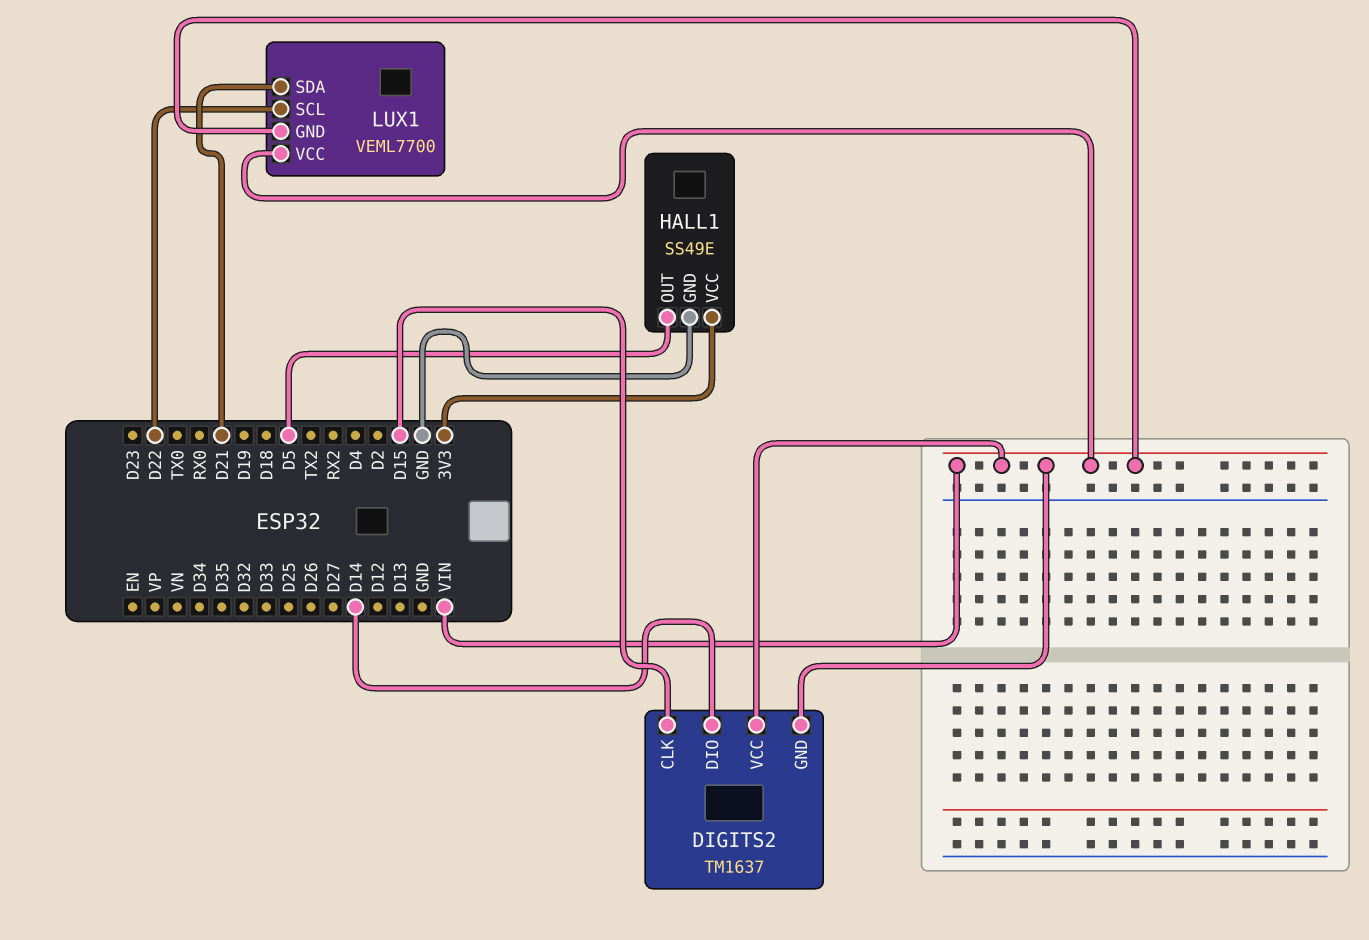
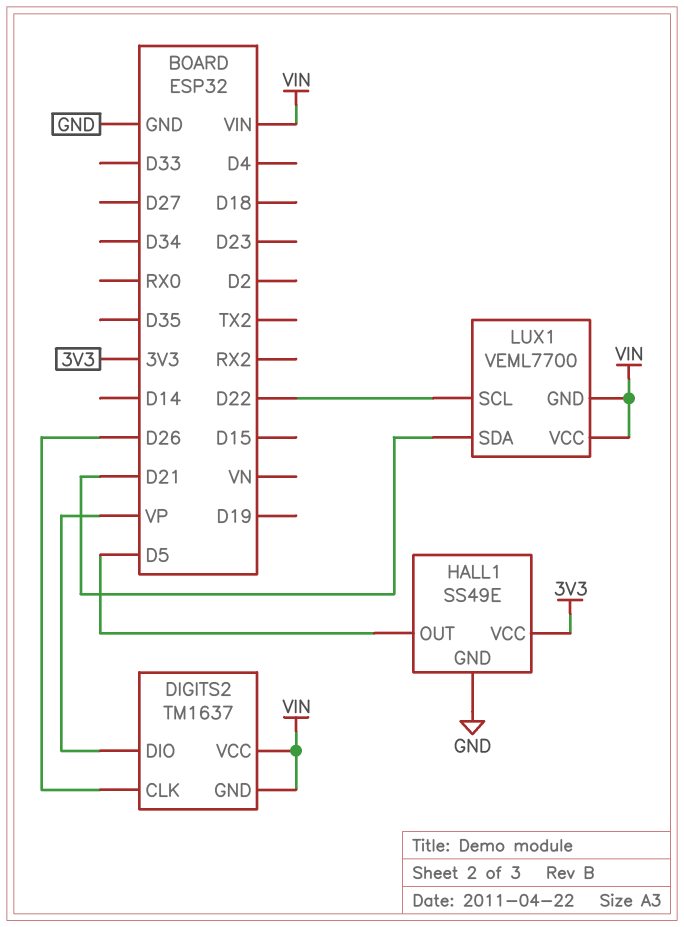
DIGITS2 pin CLK: D15 -> D26
DIGITS2 pin DIO: D14 -> VP

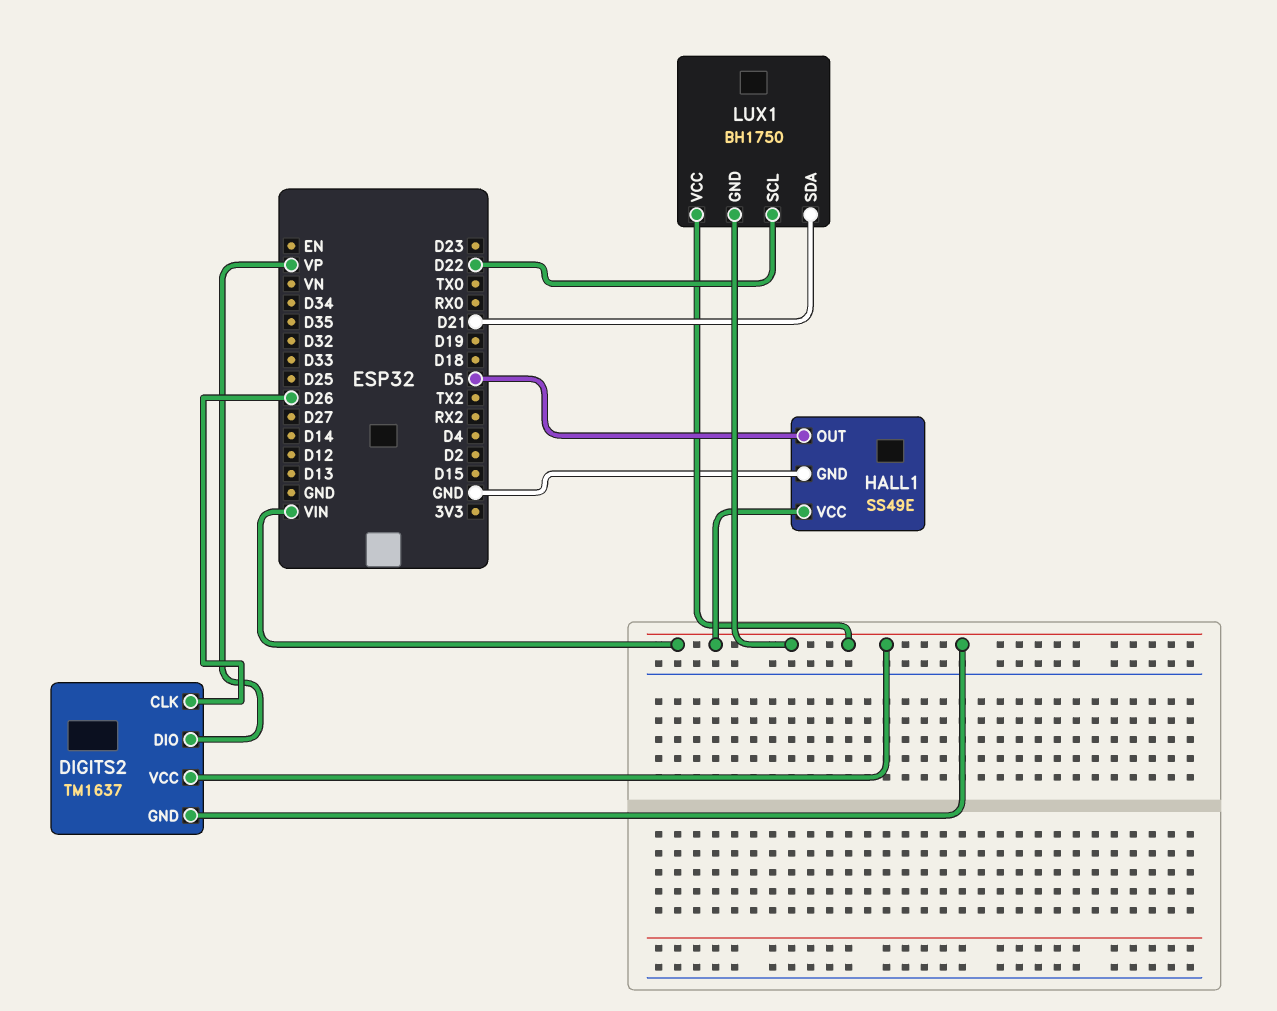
HALL1 pin VCC: 3V3 -> VIN
LUX1: VEML7700 -> BH1750

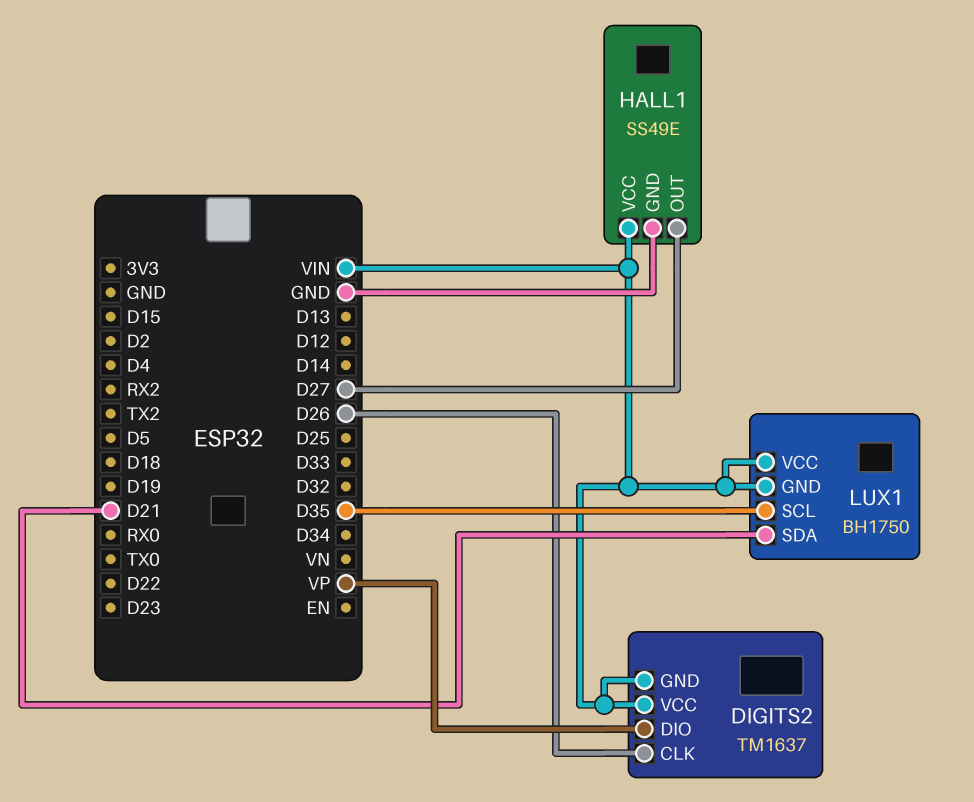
HALL1 pin OUT: D5 -> D27
LUX1 pin SCL: D22 -> D35

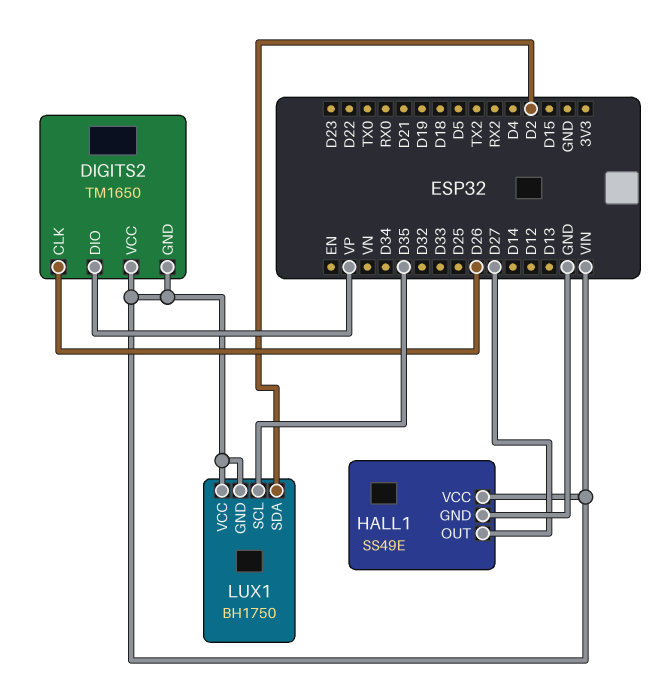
DIGITS2: TM1637 -> TM1650
LUX1 pin SDA: D21 -> D2

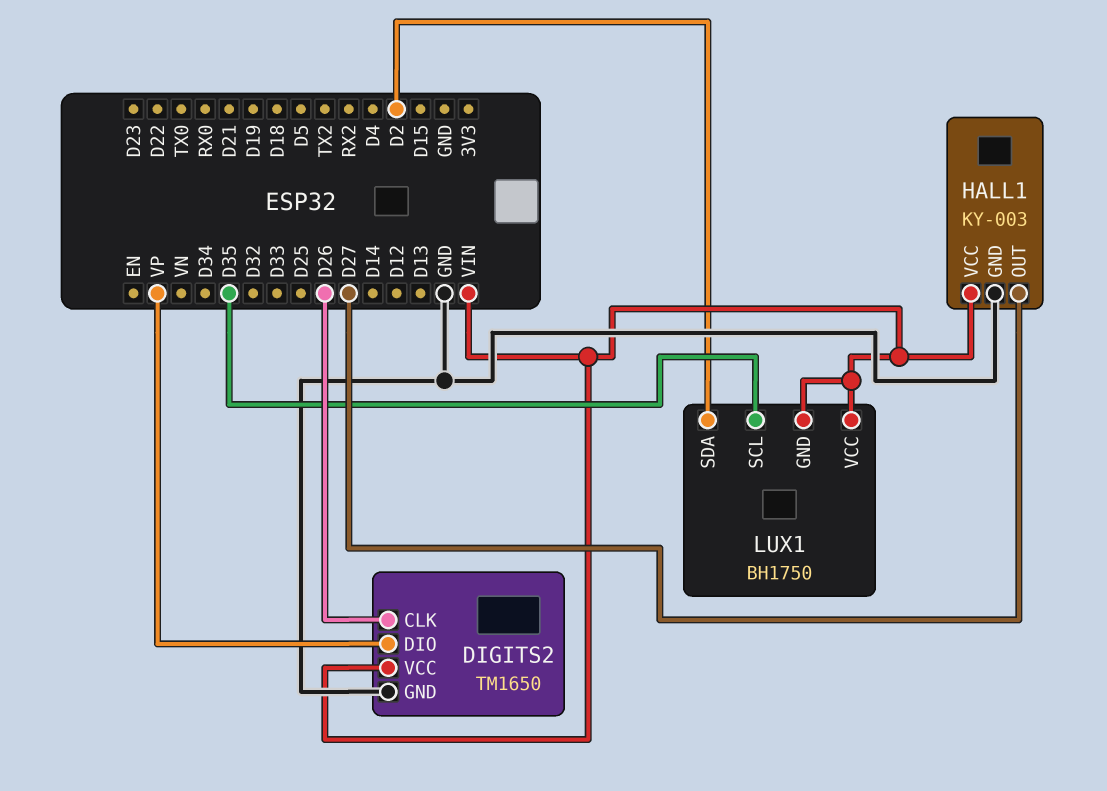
DIGITS2 pin GND: VIN -> GND
HALL1: SS49E -> KY-003

